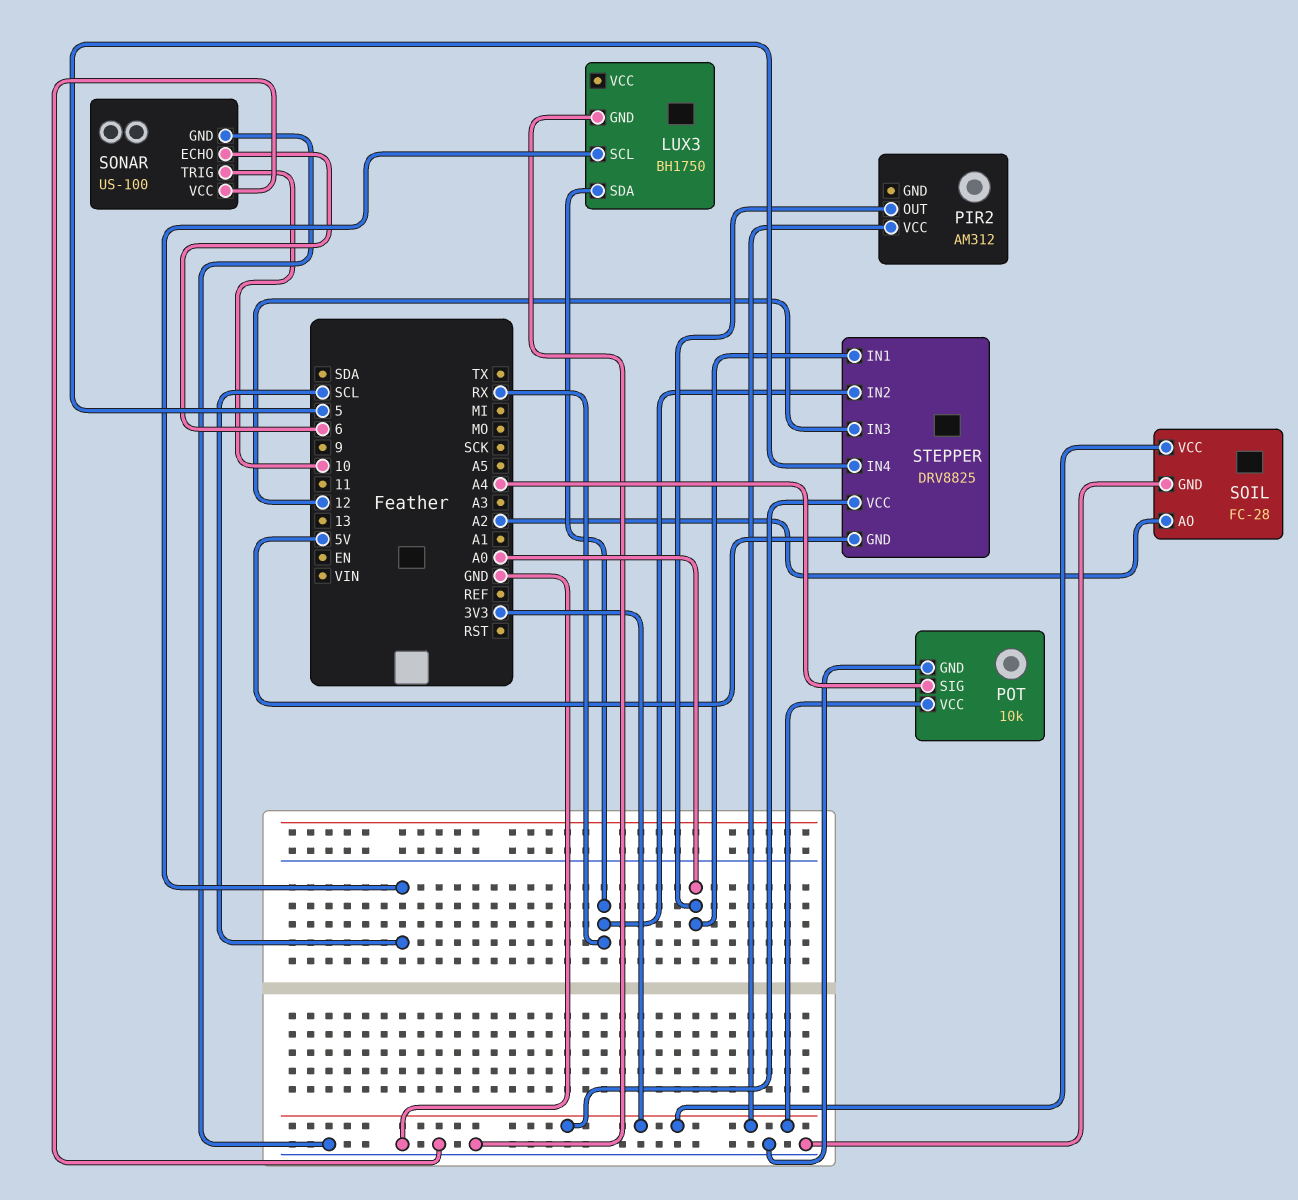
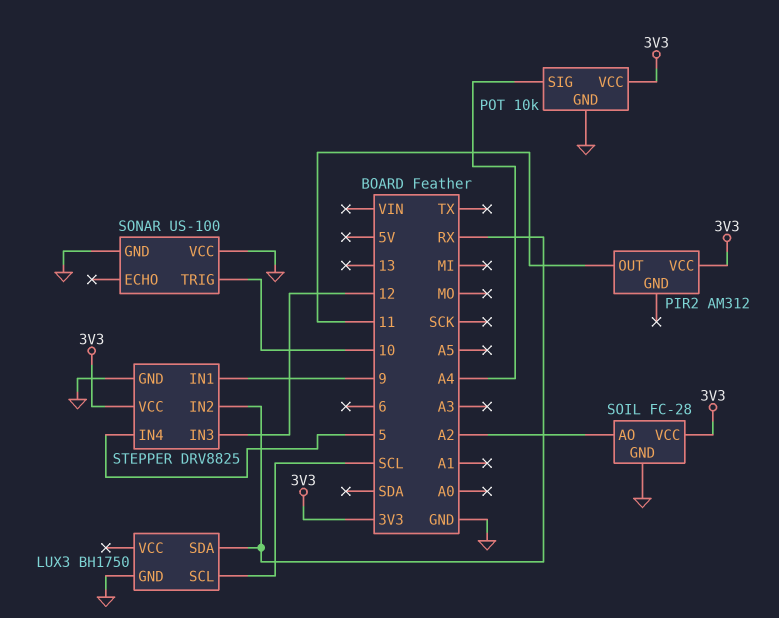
PIR2 pin OUT: A0 -> 11
SONAR pin ECHO: 6 -> none
STEPPER pin GND: 5V -> GND
STEPPER pin IN1: A0 -> 9

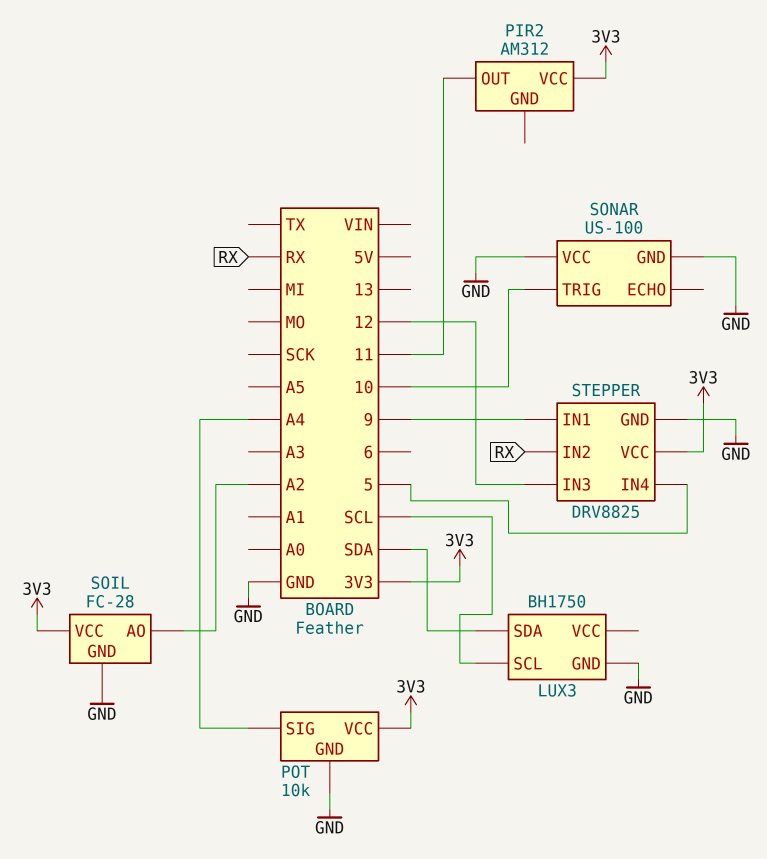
LUX3 pin SDA: RX -> SDA

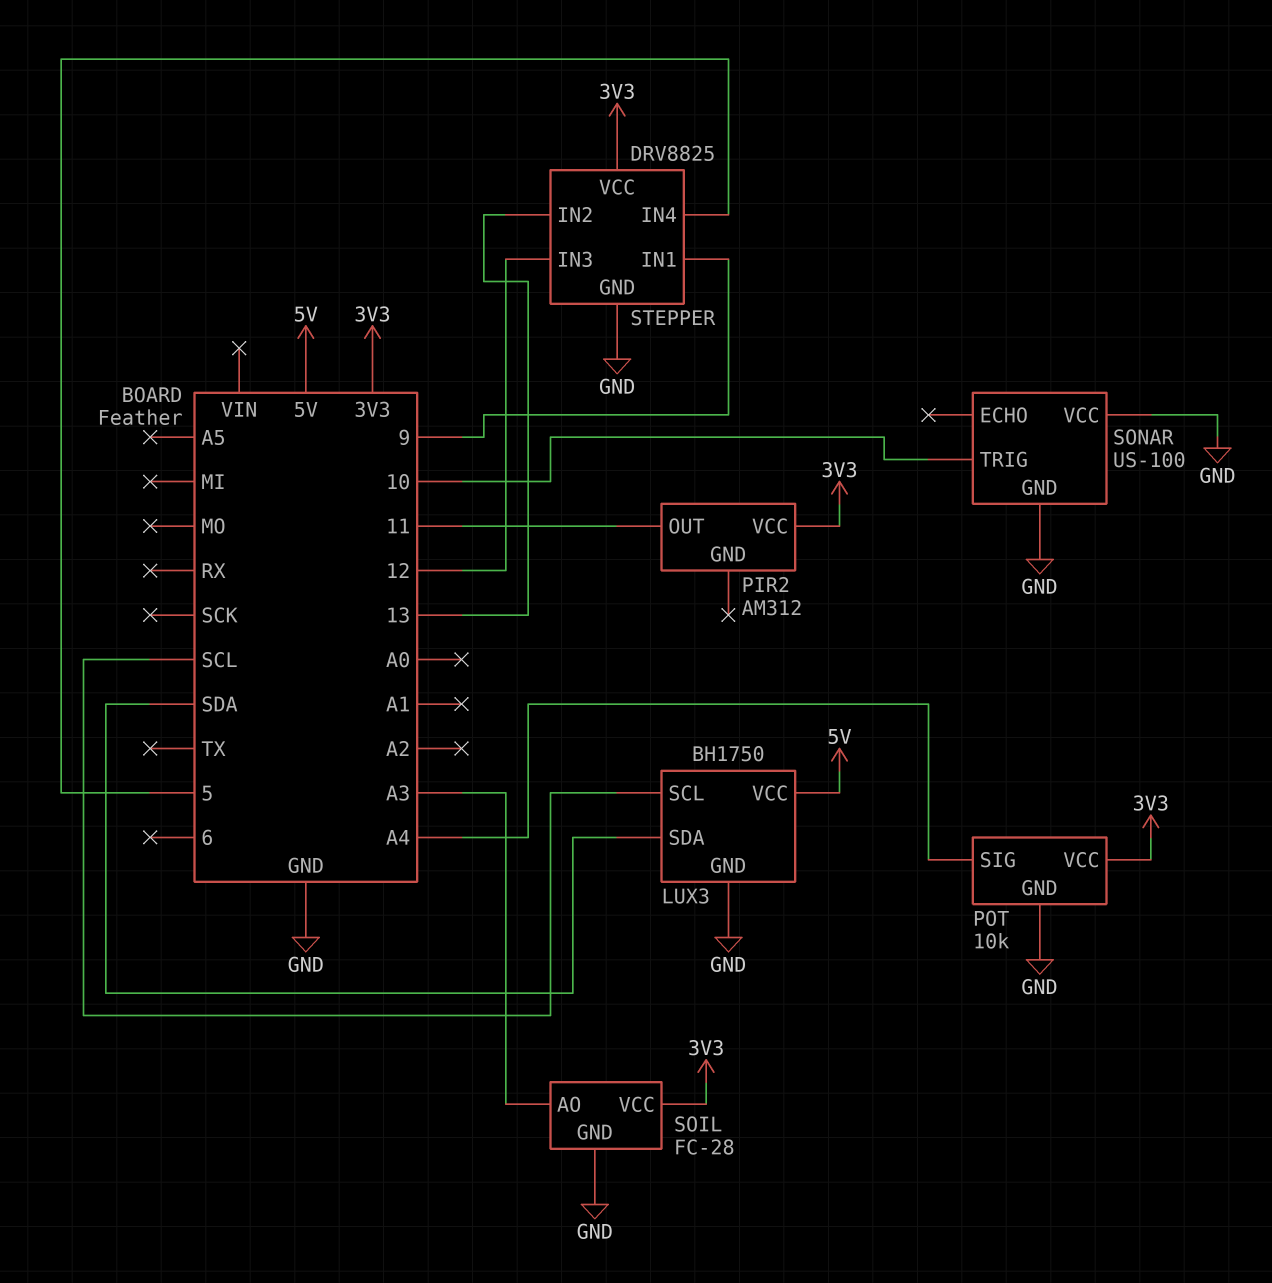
LUX3 pin VCC: none -> 5V
SOIL pin AO: A2 -> A3
STEPPER pin IN2: RX -> 13

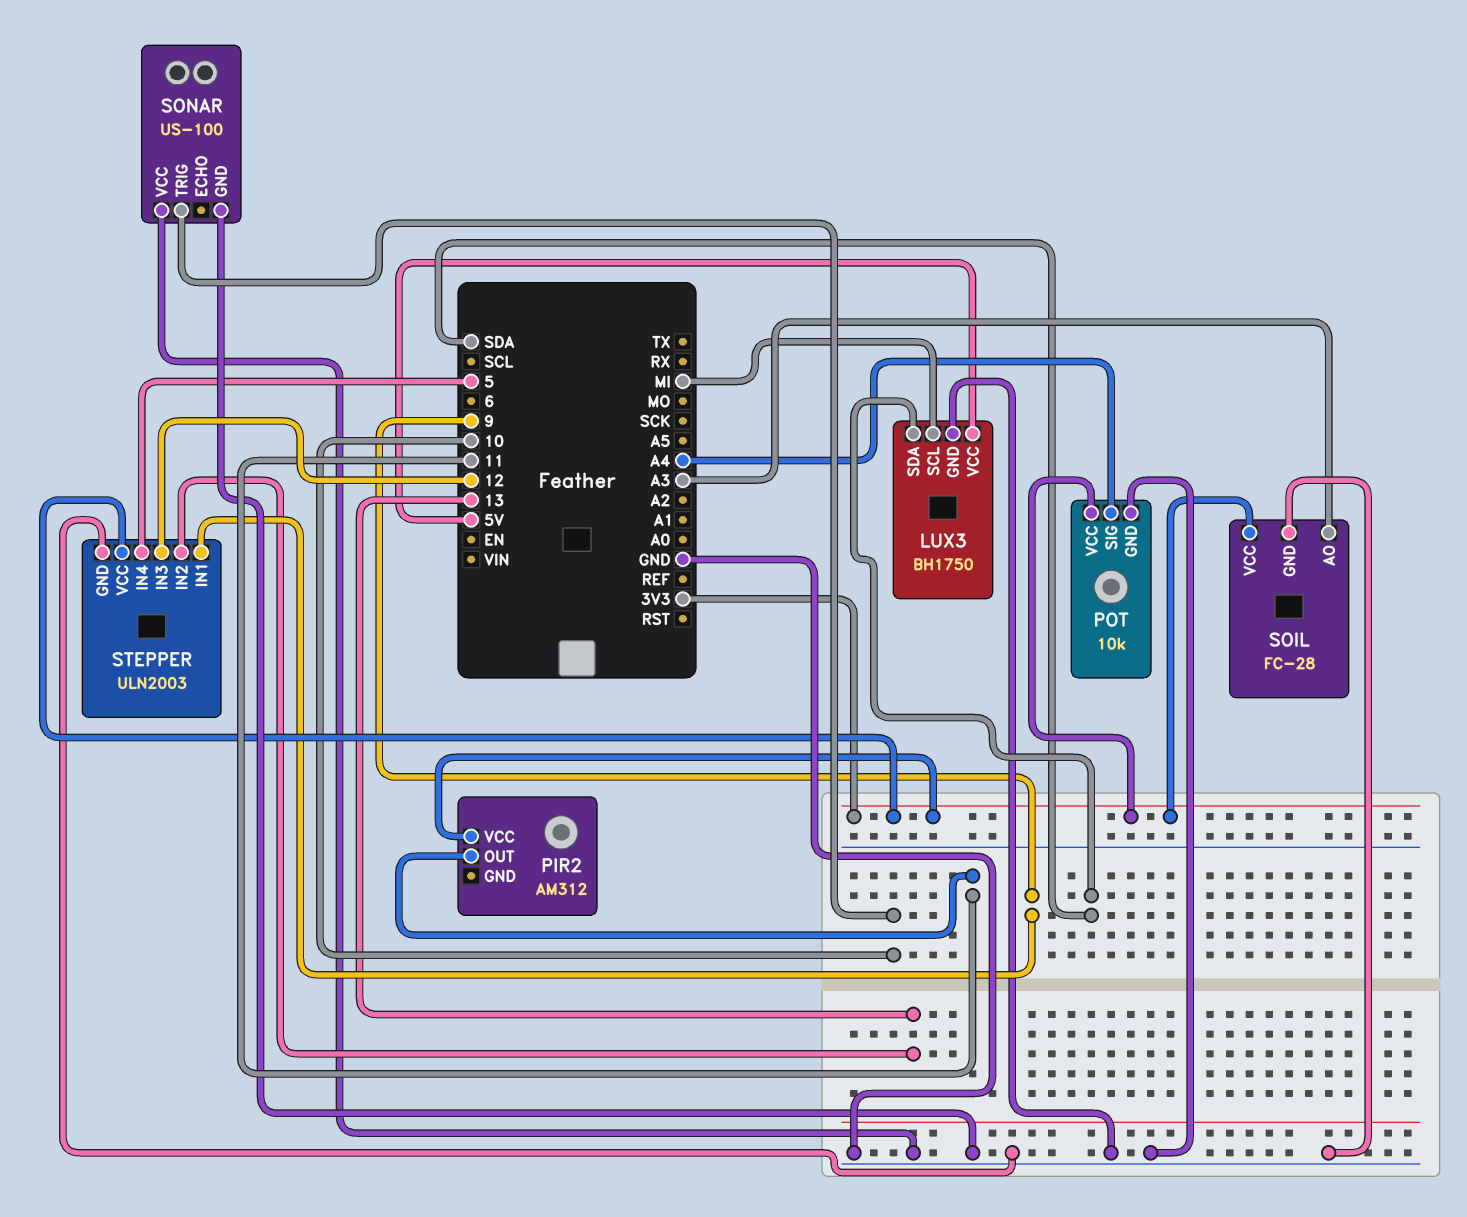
LUX3 pin SCL: SCL -> MI
STEPPER: DRV8825 -> ULN2003

